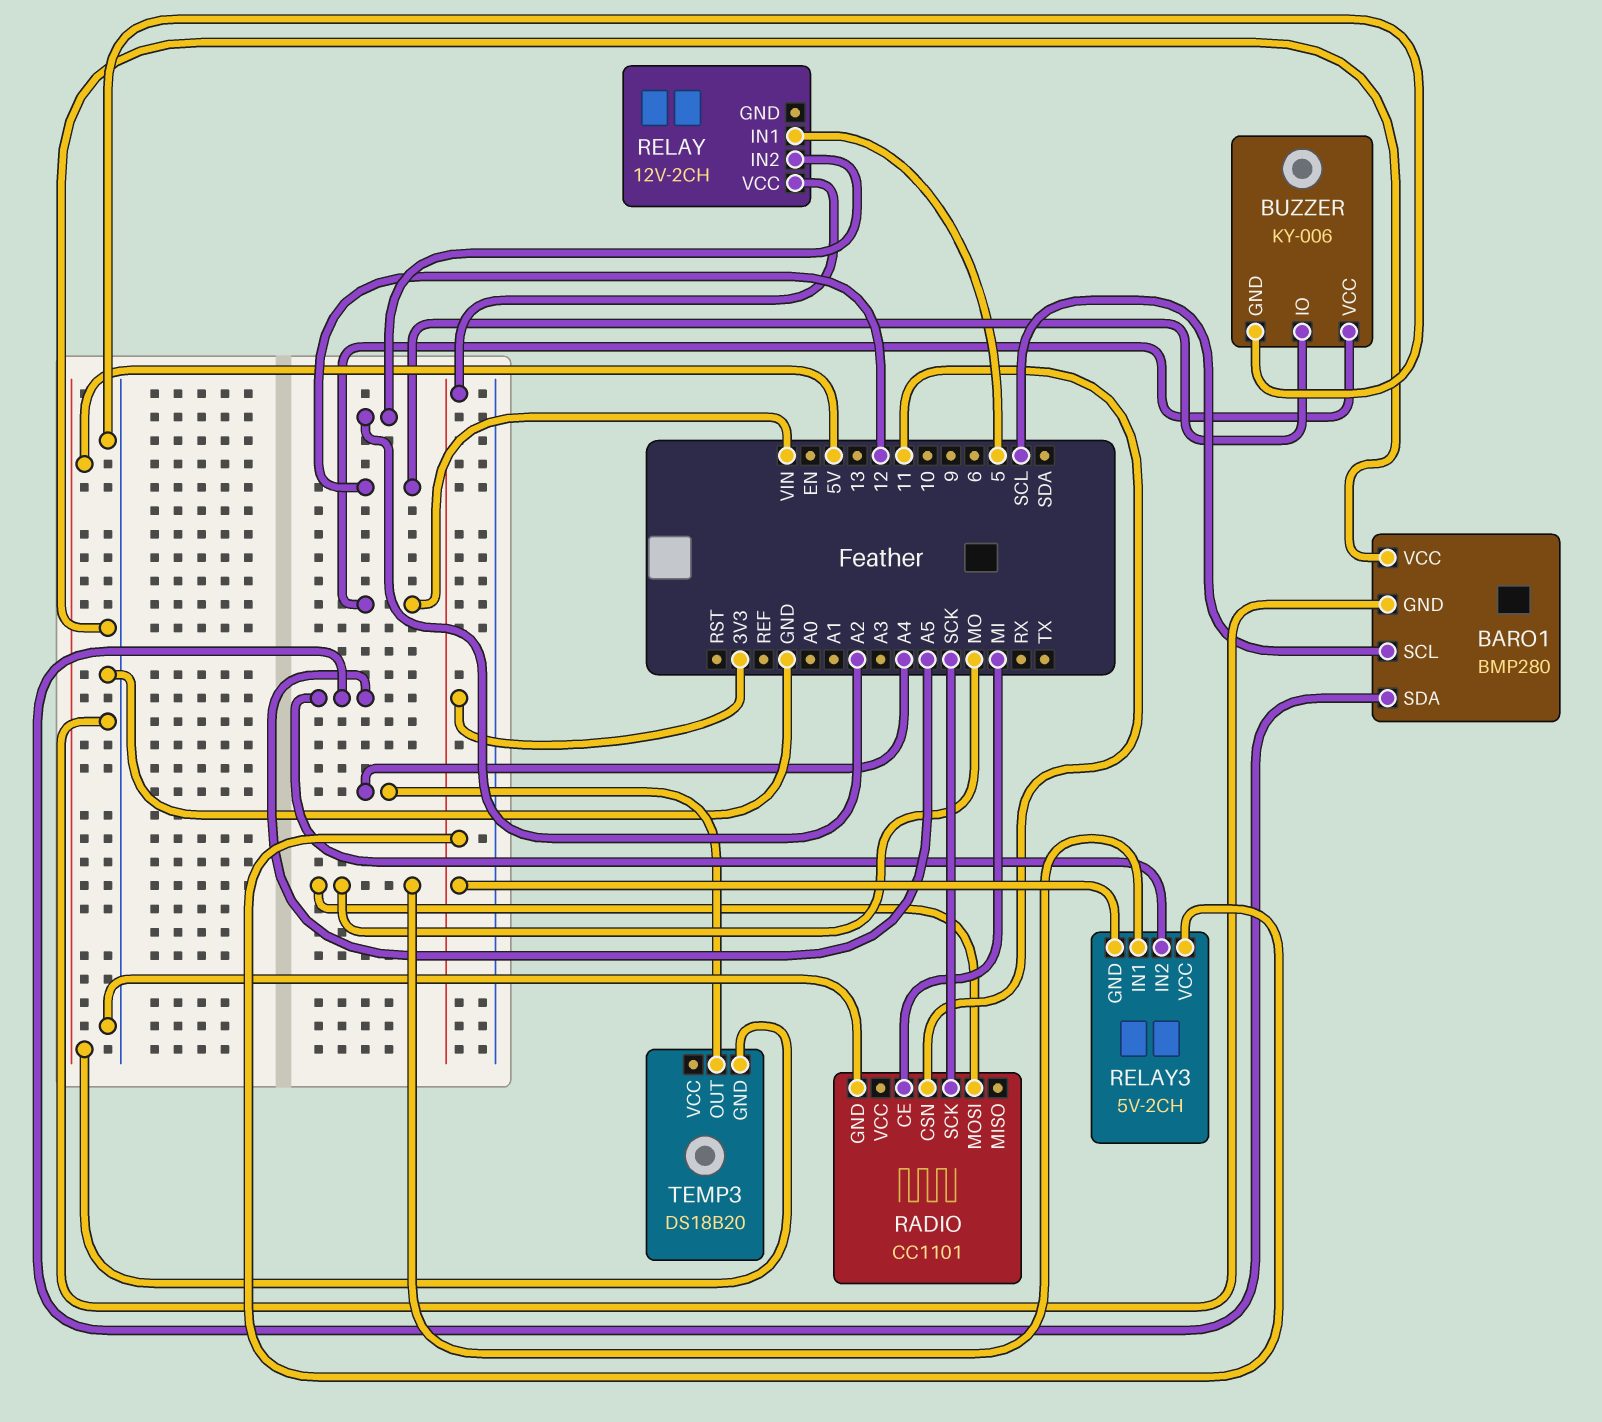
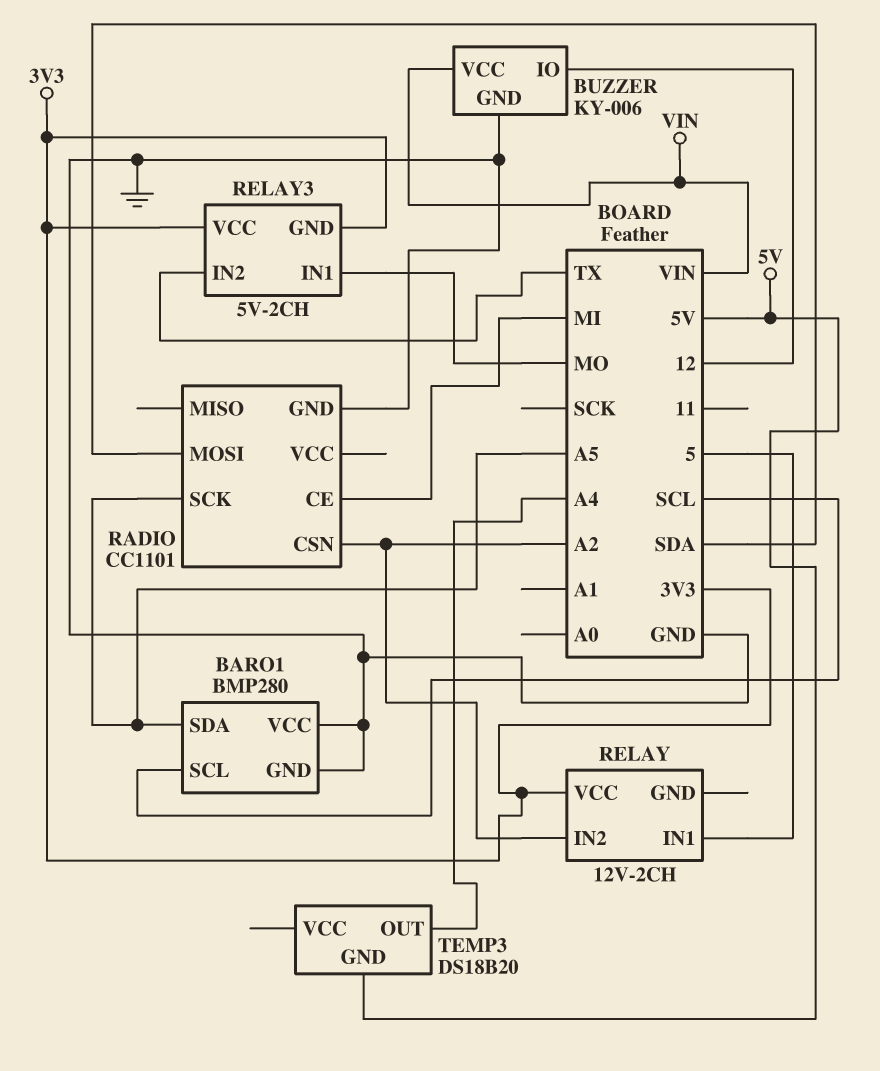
RADIO pin CSN: 11 -> A2
RADIO pin MOSI: MO -> SDA
RADIO pin SCK: SCK -> A5
RELAY3 pin IN2: A5 -> TX

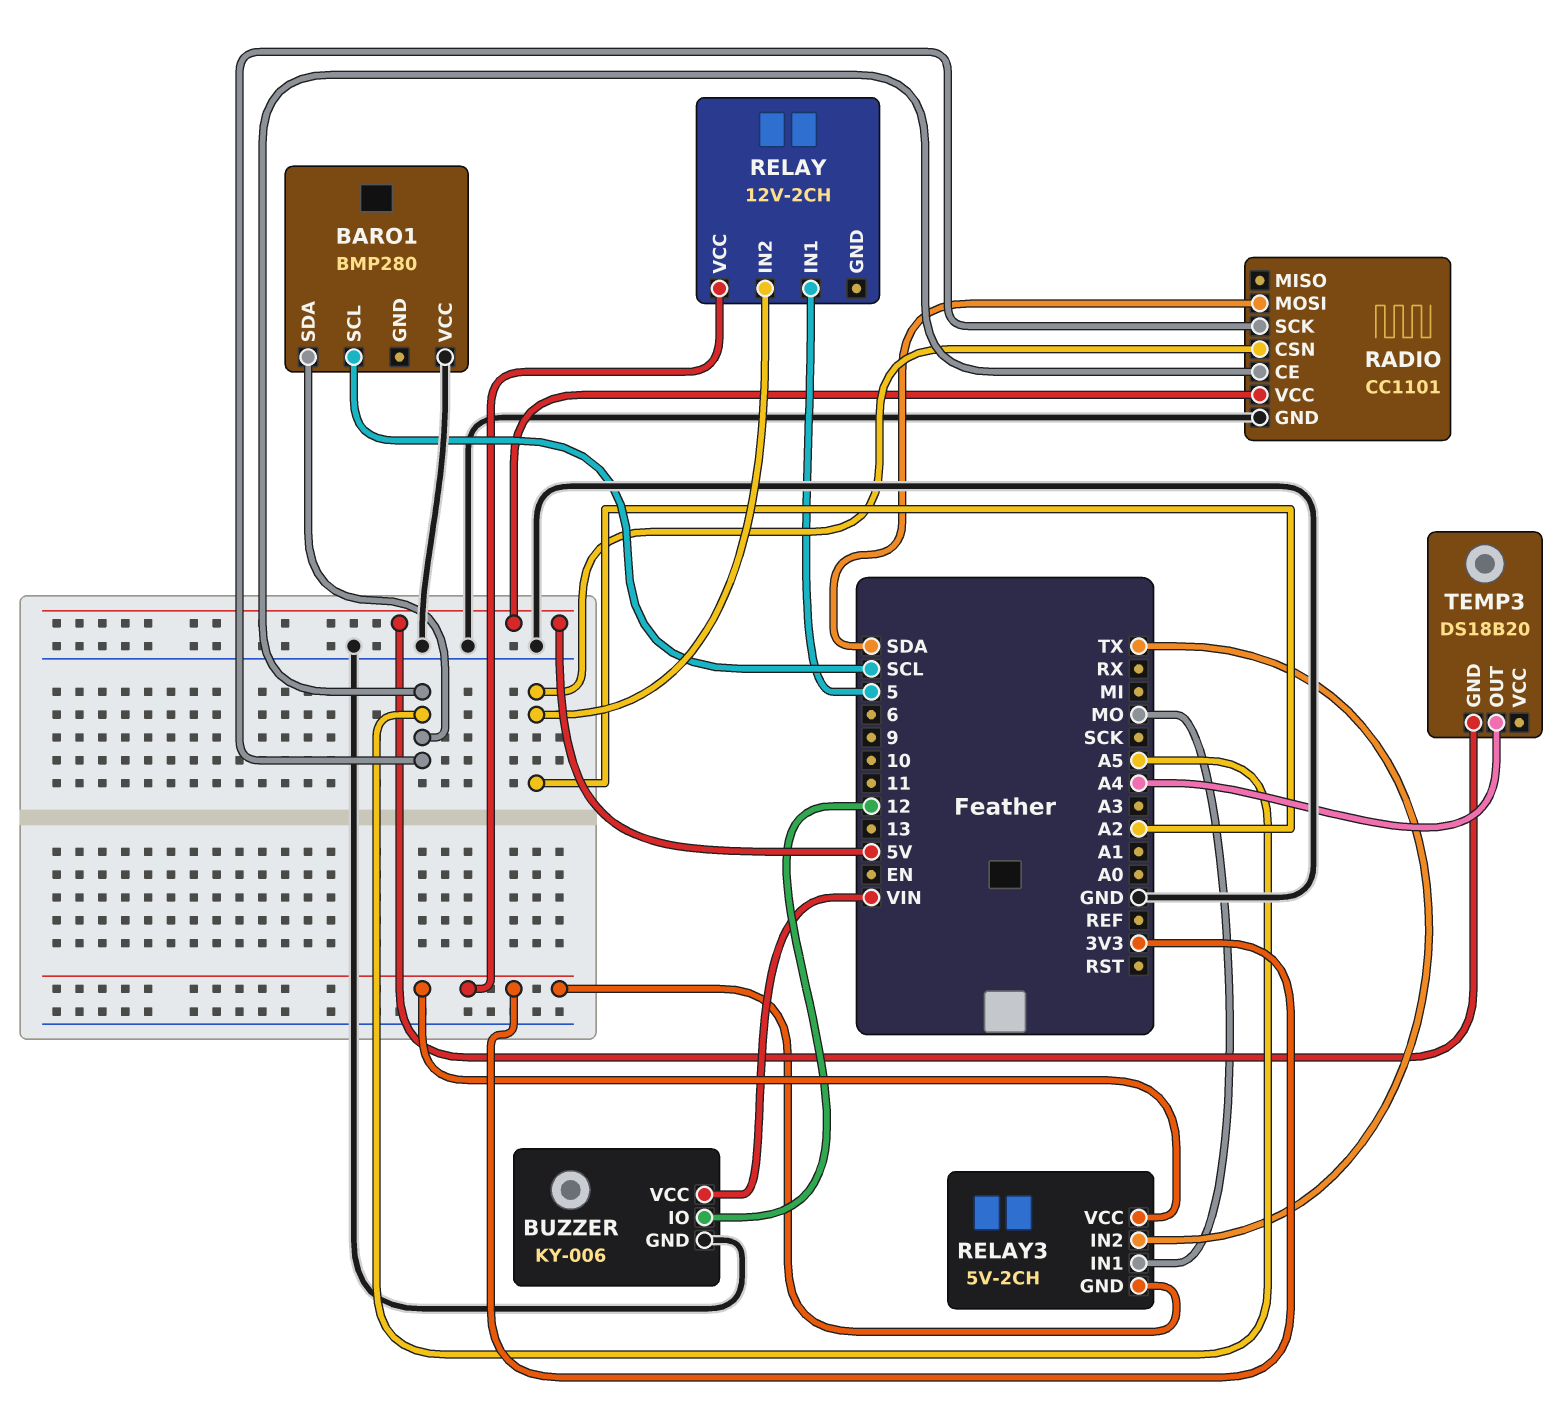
BARO1 pin GND: GND -> none
RADIO pin CE: MI -> A5
RADIO pin VCC: none -> 5V

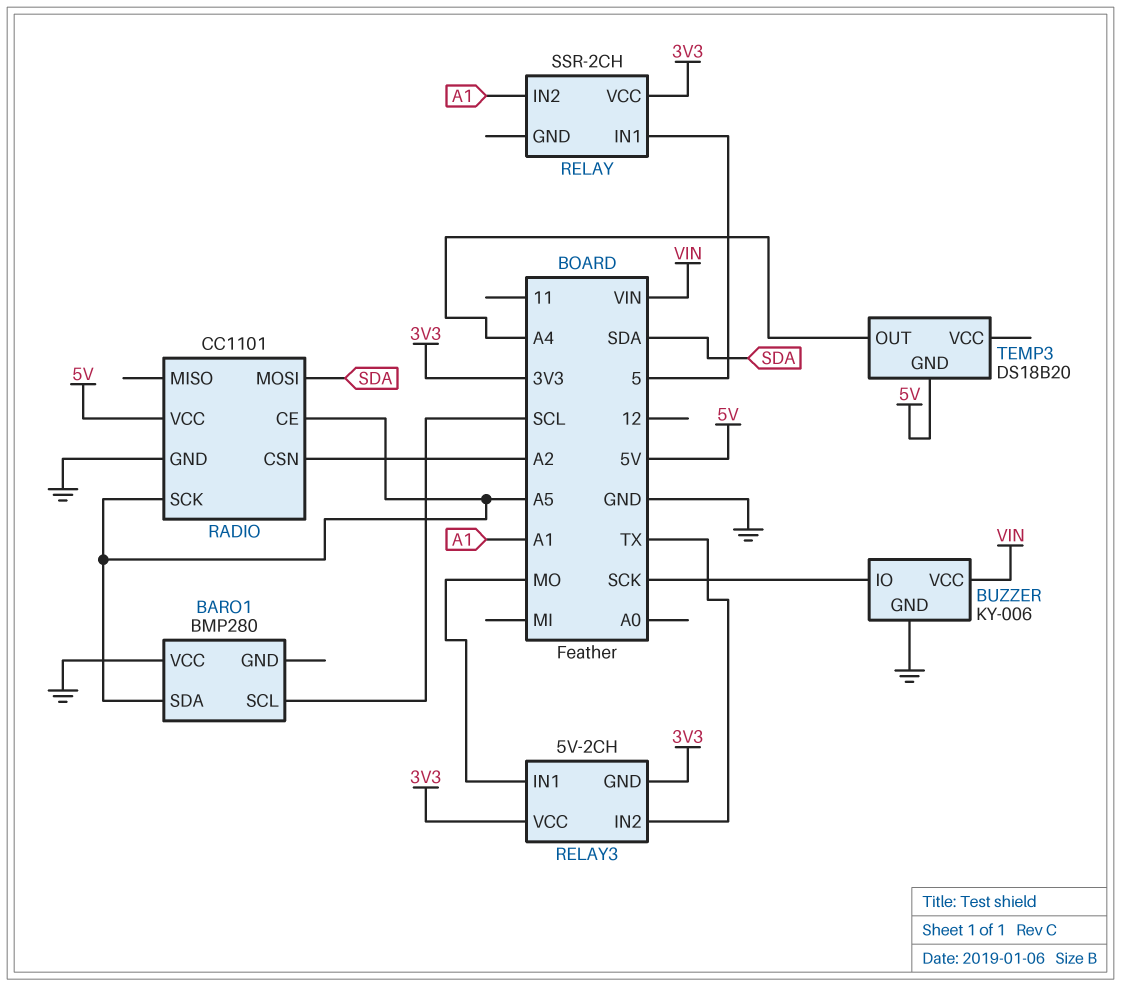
BUZZER pin IO: 12 -> SCK
RELAY: 12V-2CH -> SSR-2CH
RELAY pin IN2: A2 -> A1

